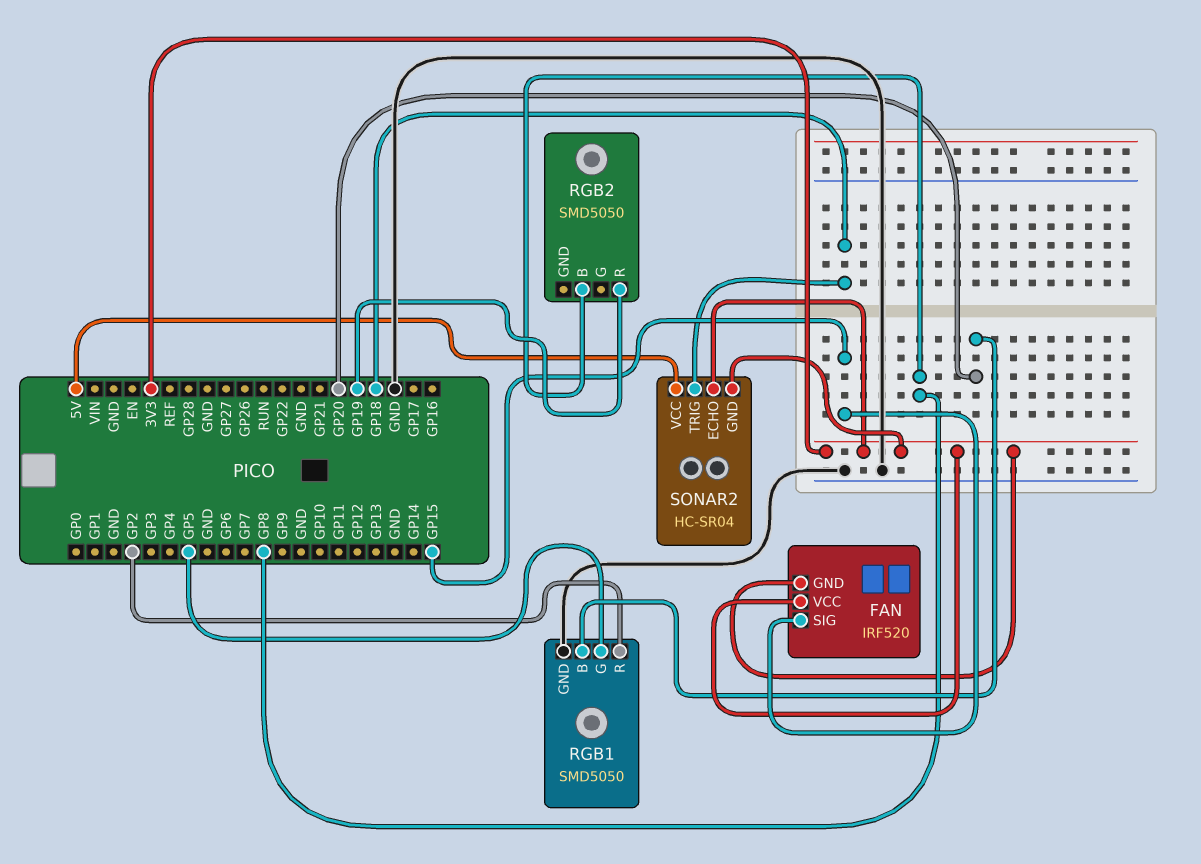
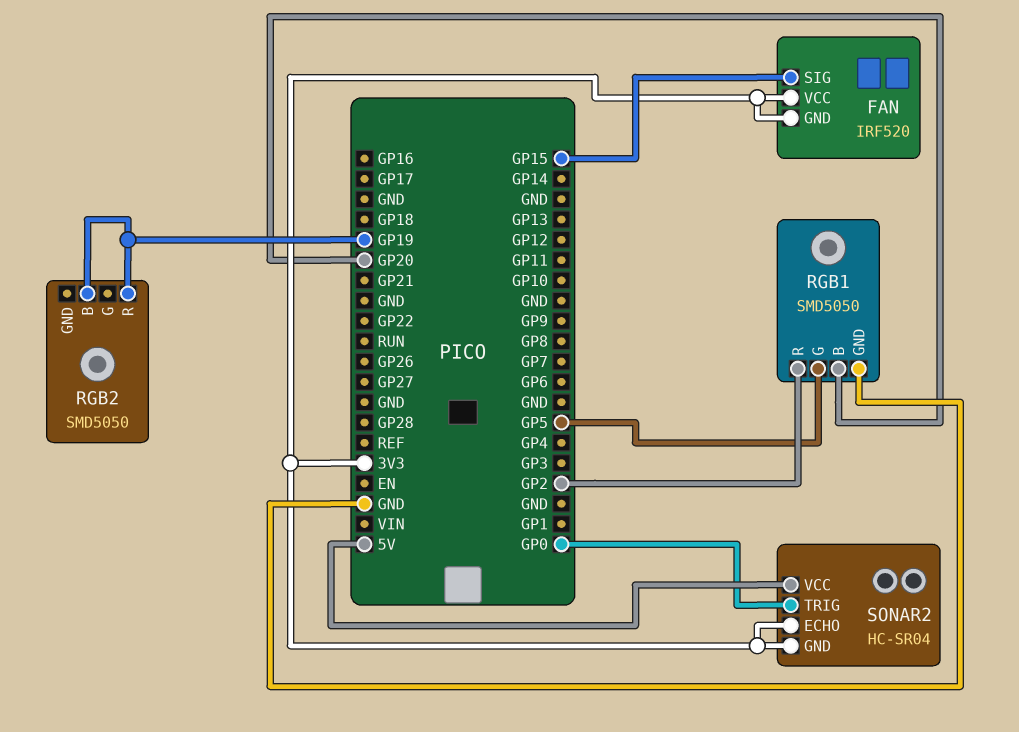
RGB2 pin B: GP8 -> GP19
SONAR2 pin TRIG: GP18 -> GP0

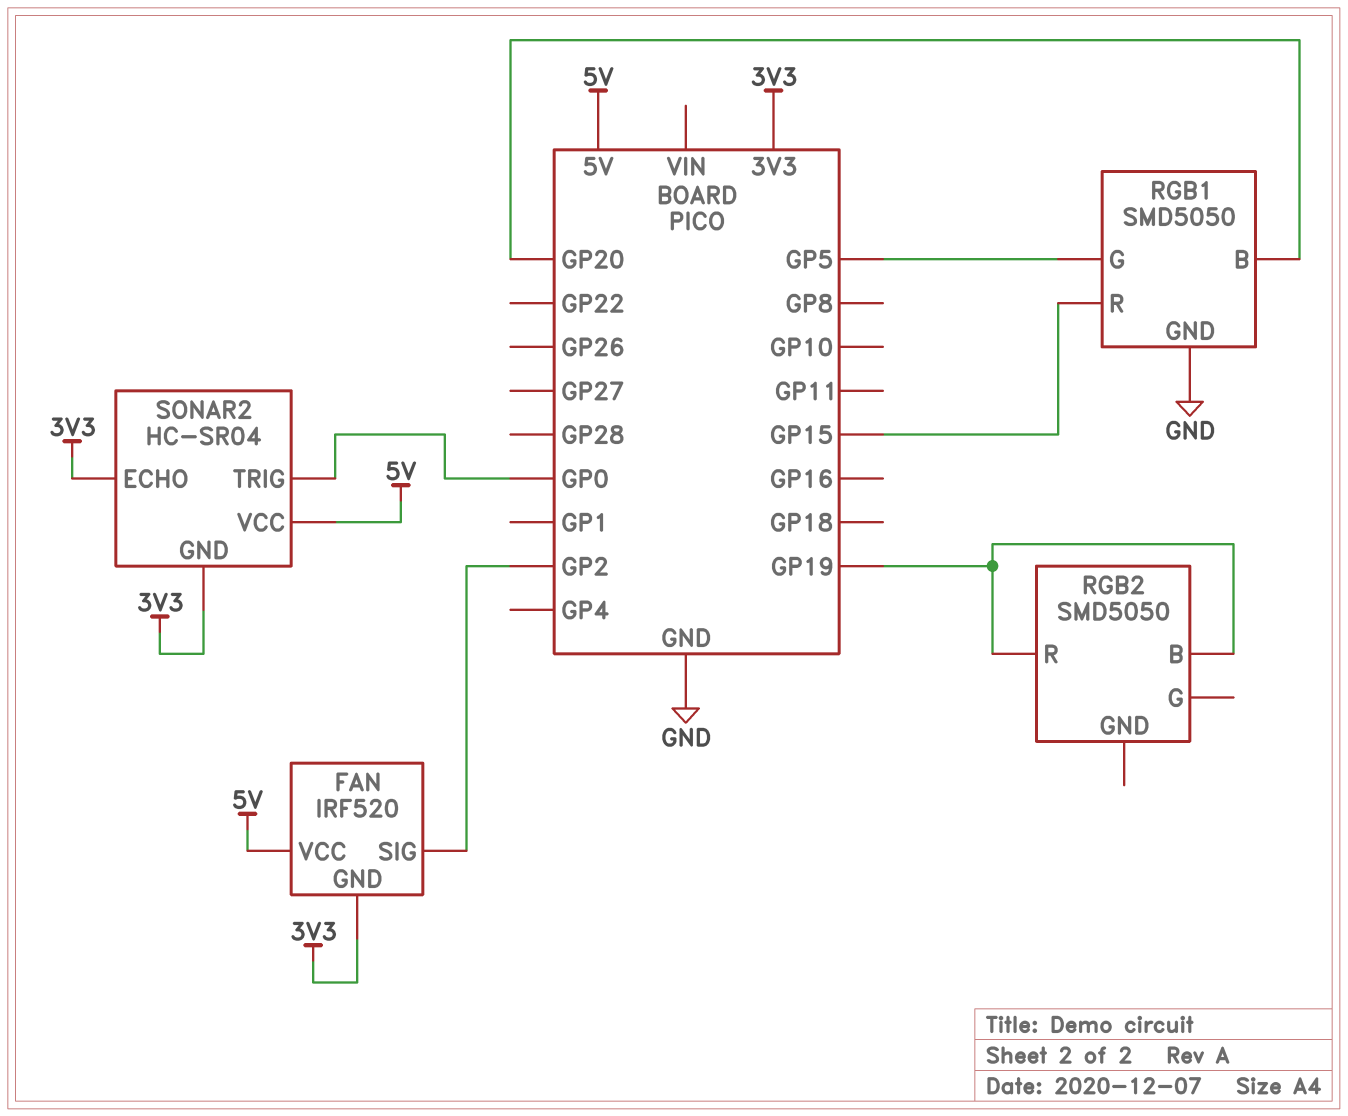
FAN pin SIG: GP15 -> GP2
FAN pin VCC: 3V3 -> 5V
RGB1 pin R: GP2 -> GP15

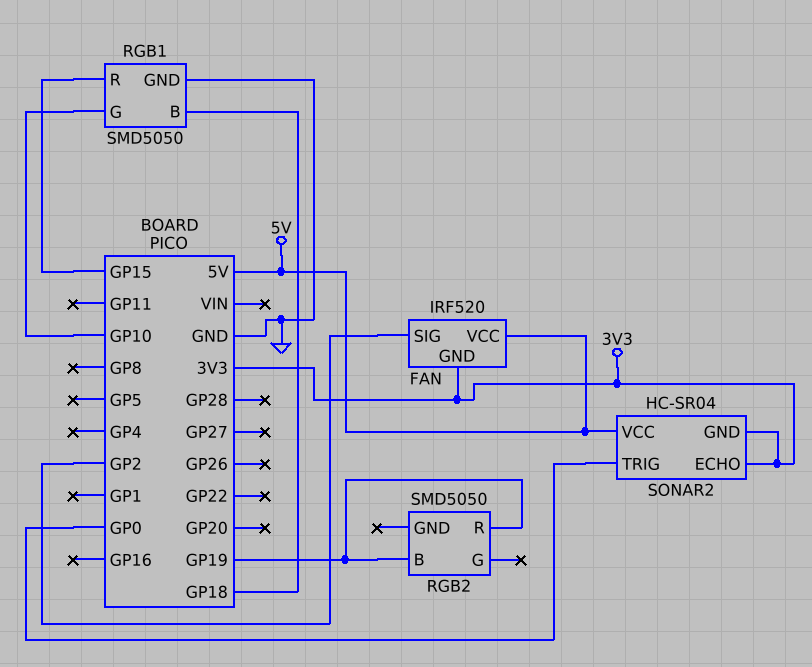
RGB1 pin B: GP20 -> GP18
RGB1 pin G: GP5 -> GP10

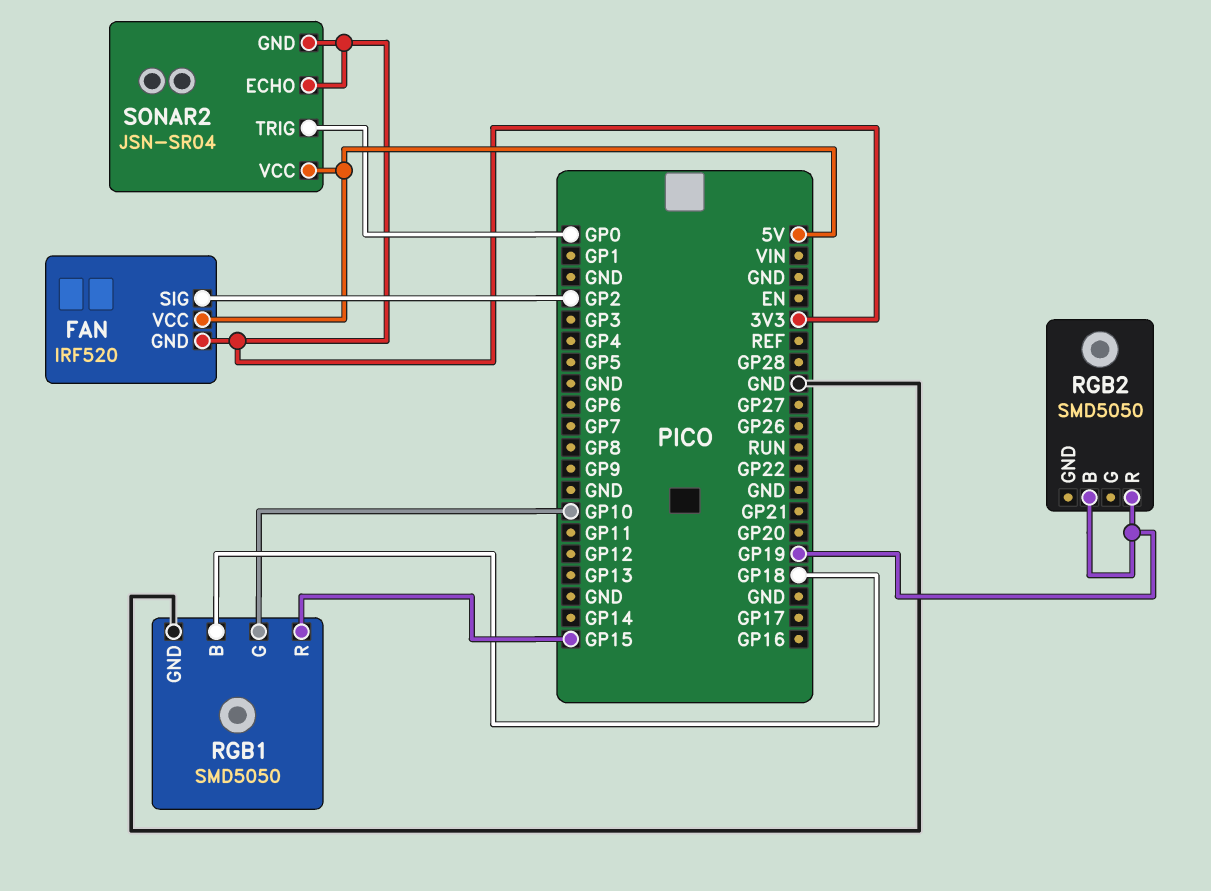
SONAR2: HC-SR04 -> JSN-SR04

